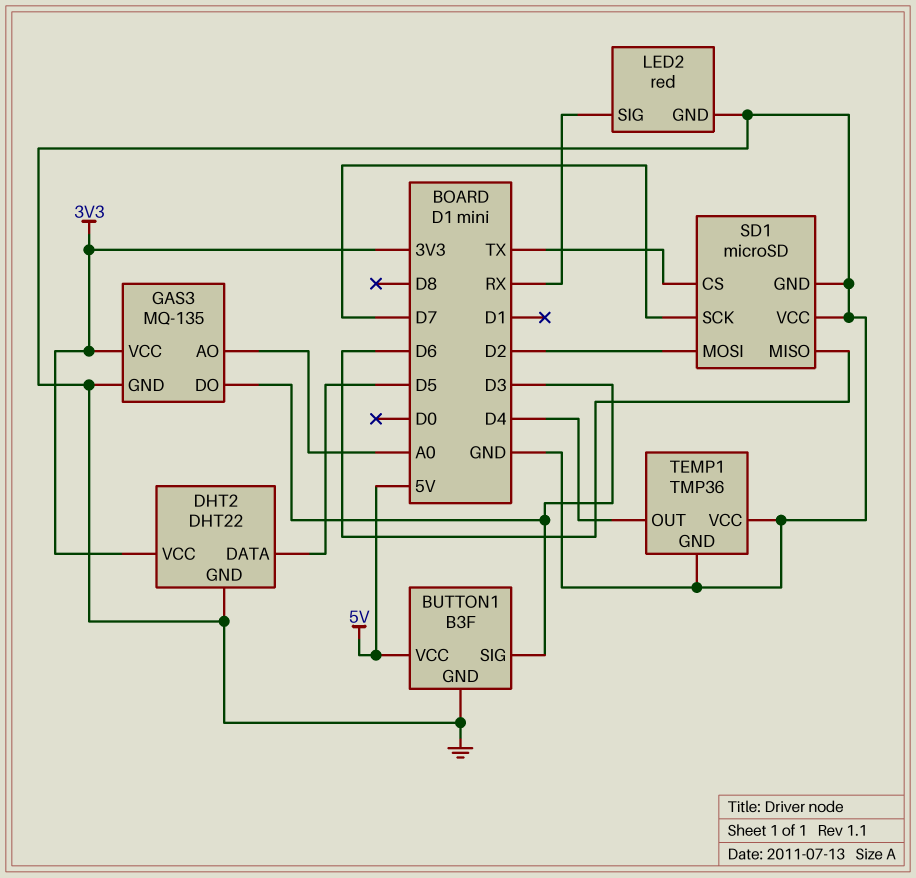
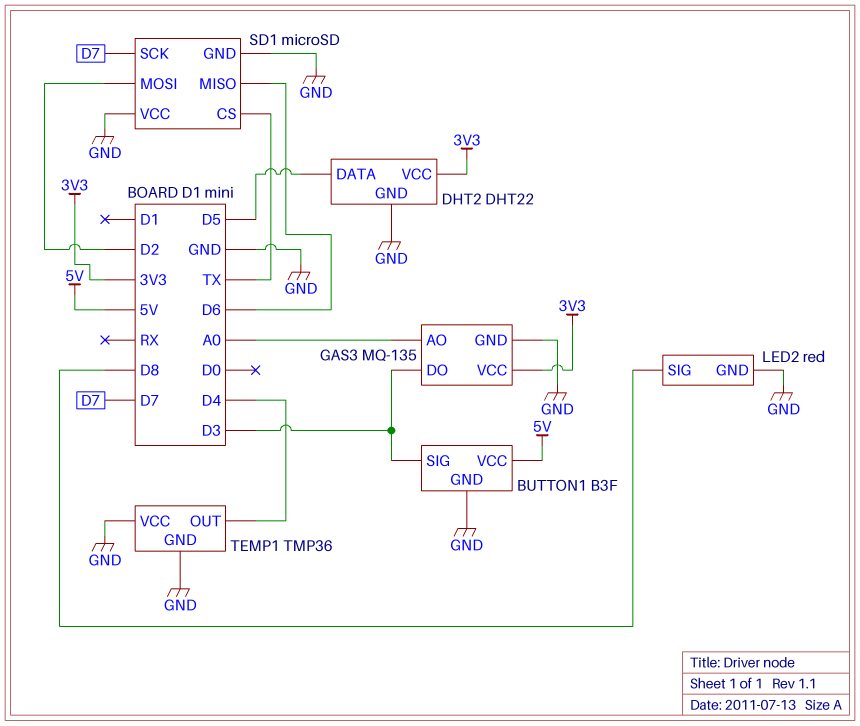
LED2 pin SIG: RX -> D8

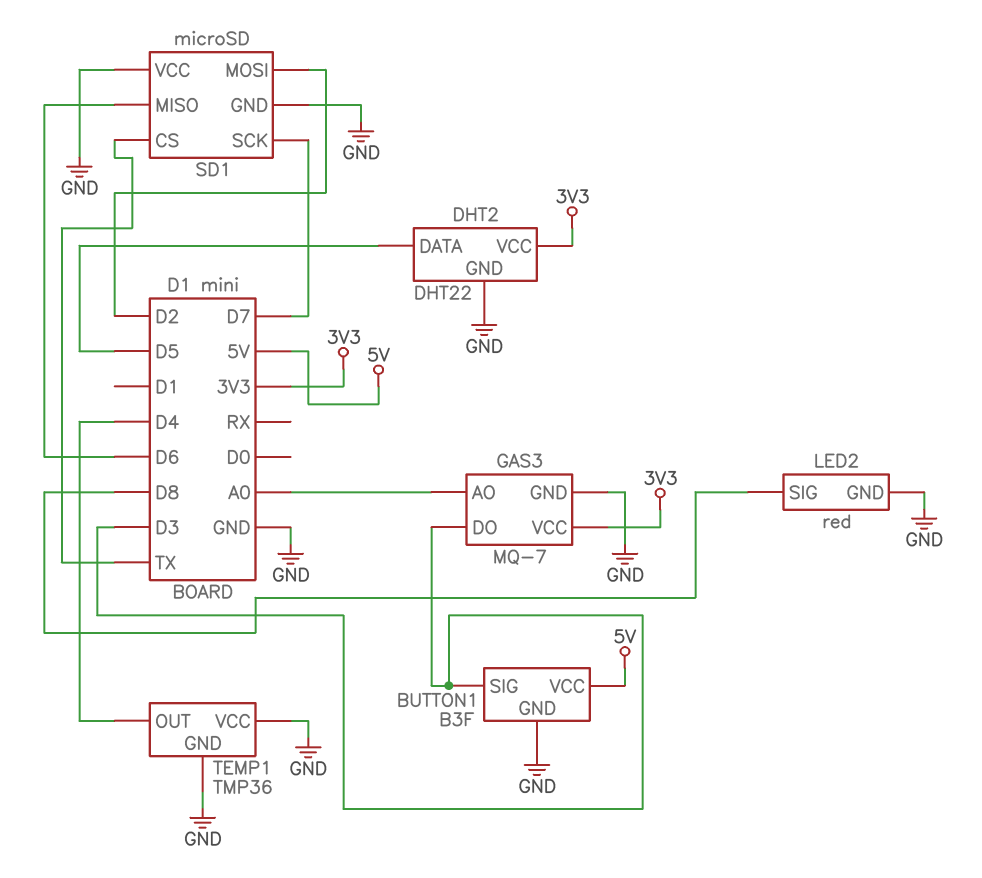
GAS3: MQ-135 -> MQ-7

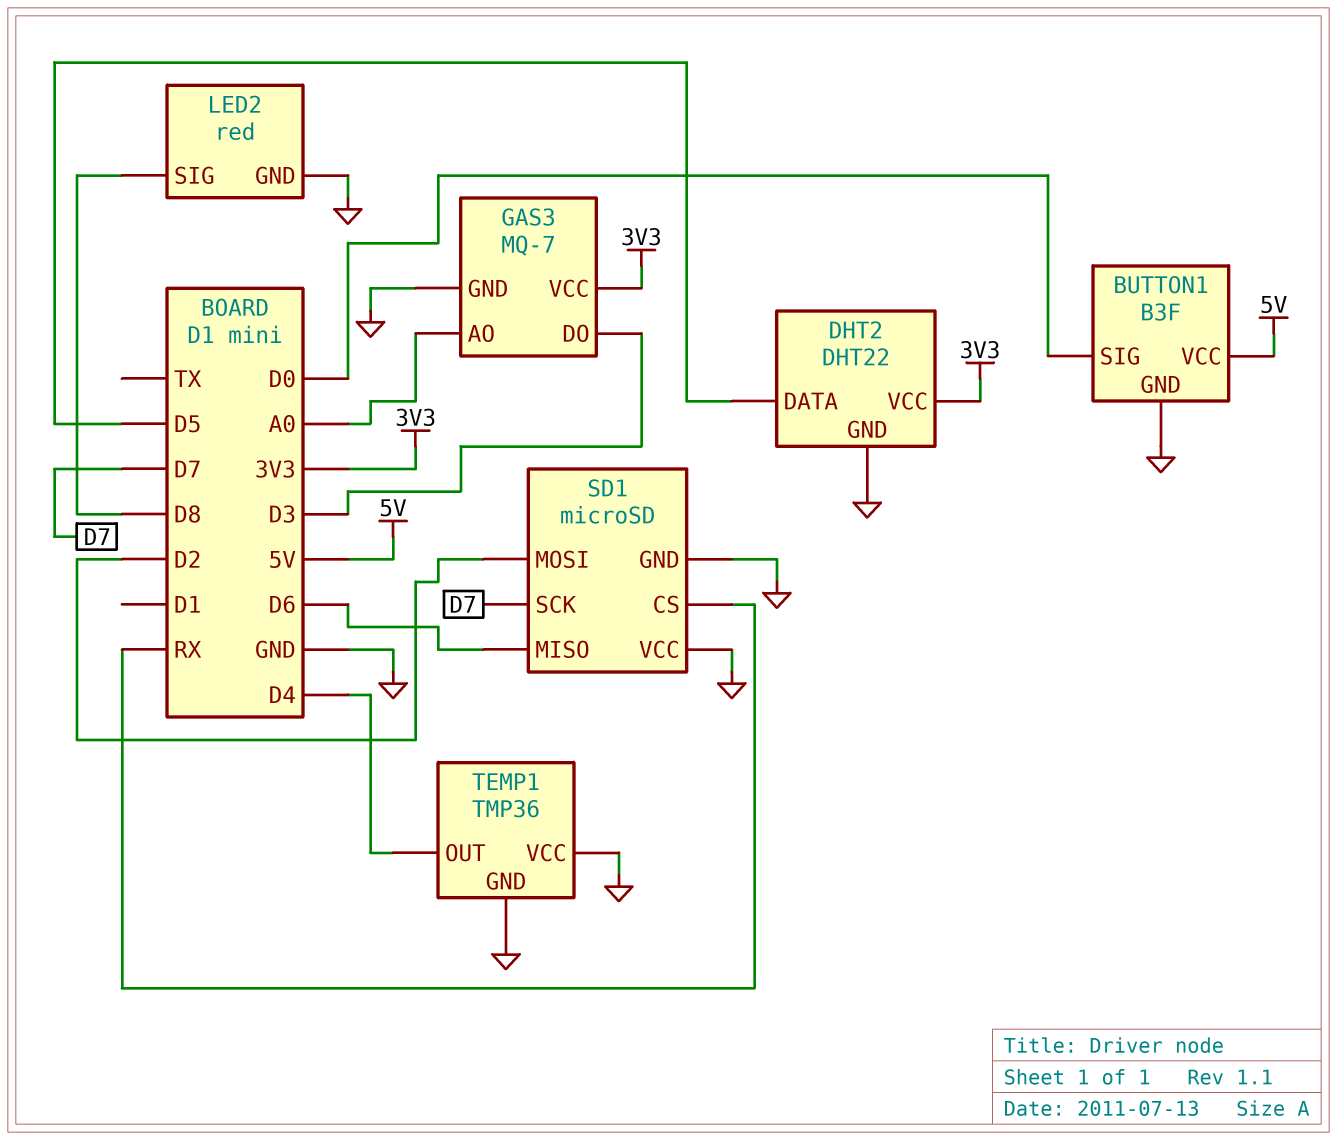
BUTTON1 pin SIG: D3 -> D0
SD1 pin CS: TX -> RX

